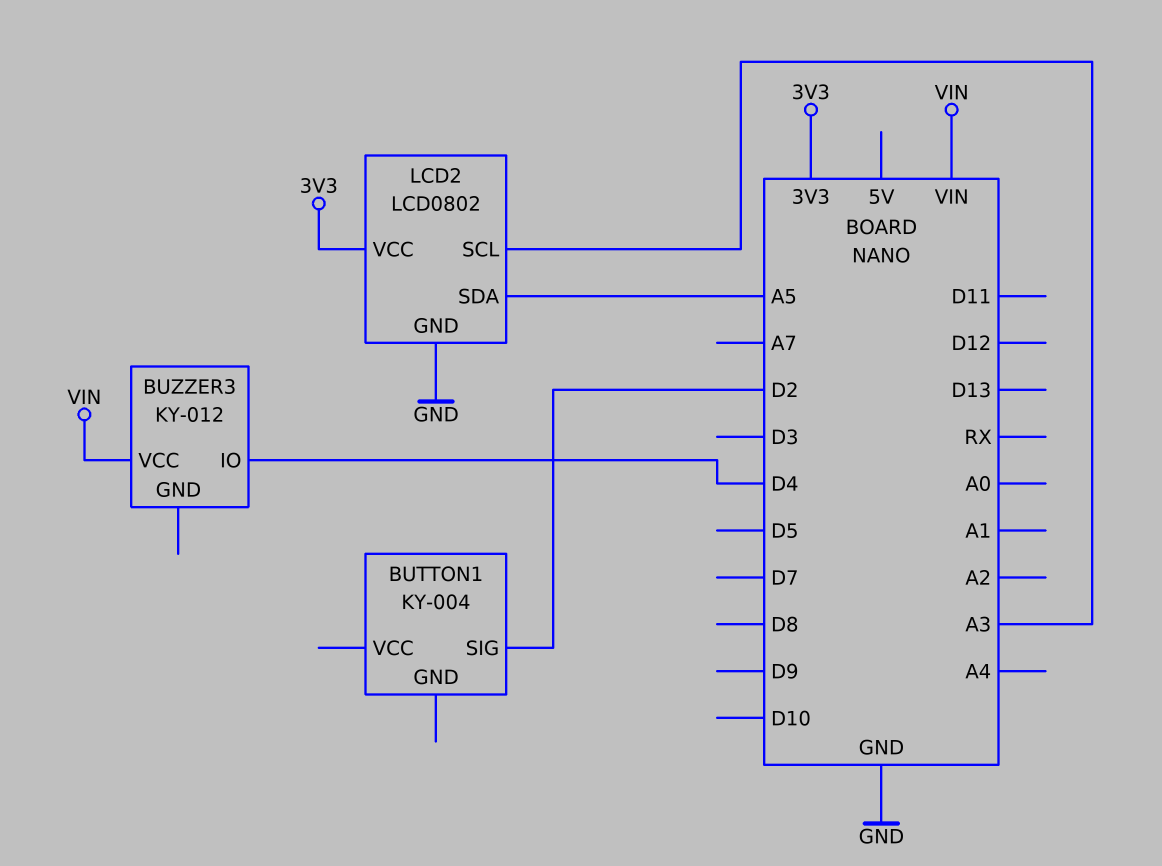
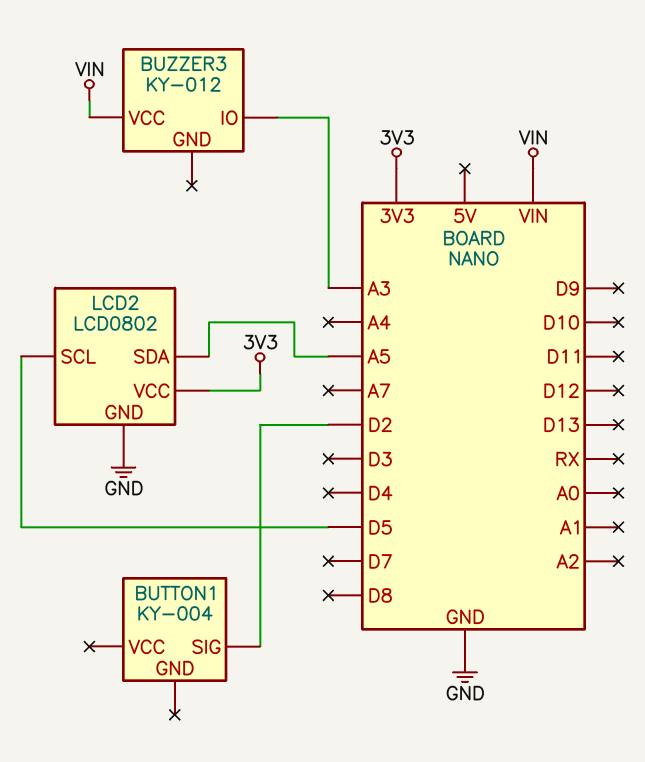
BUZZER3 pin IO: D4 -> A3
LCD2 pin SCL: A3 -> D5

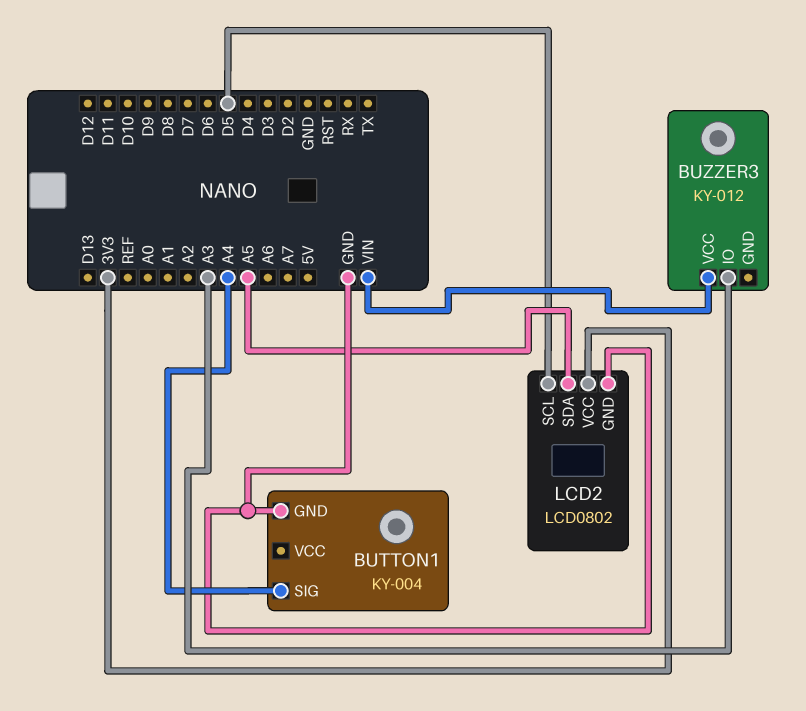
BUTTON1 pin GND: none -> GND
BUTTON1 pin SIG: D2 -> A4

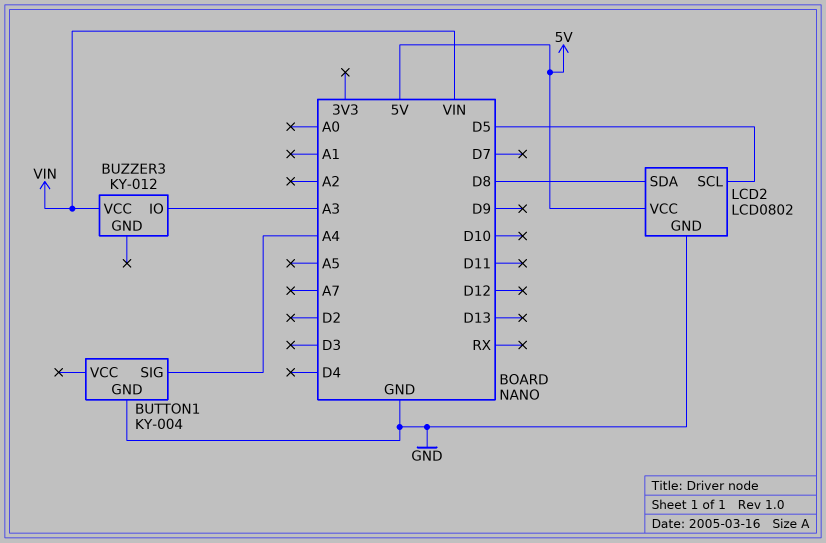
LCD2 pin SDA: A5 -> D8
LCD2 pin VCC: 3V3 -> 5V

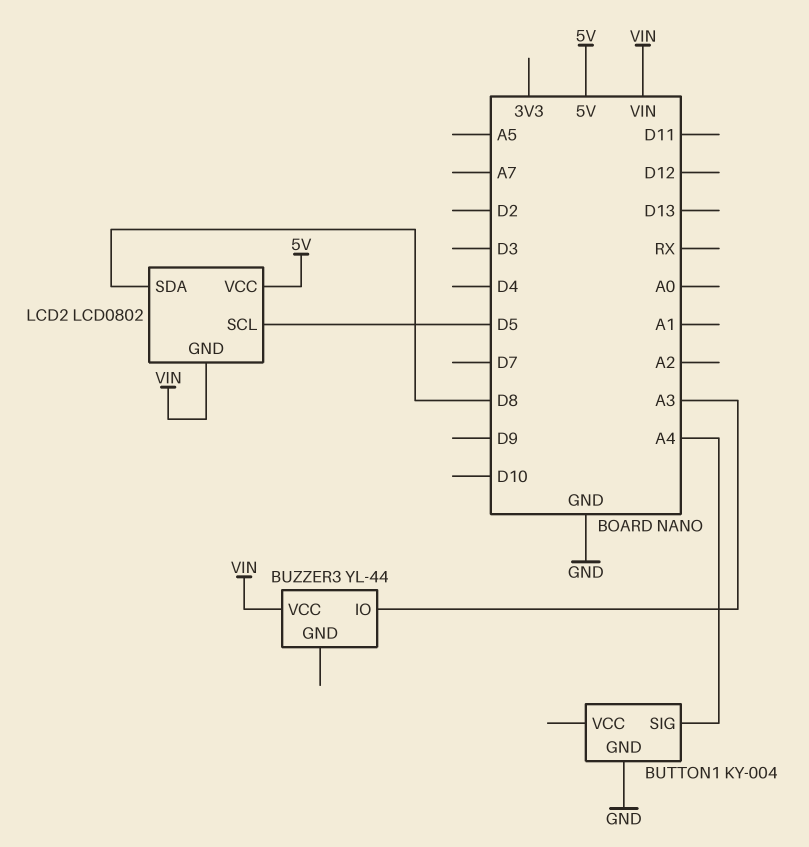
BUZZER3: KY-012 -> YL-44
LCD2 pin GND: GND -> VIN

